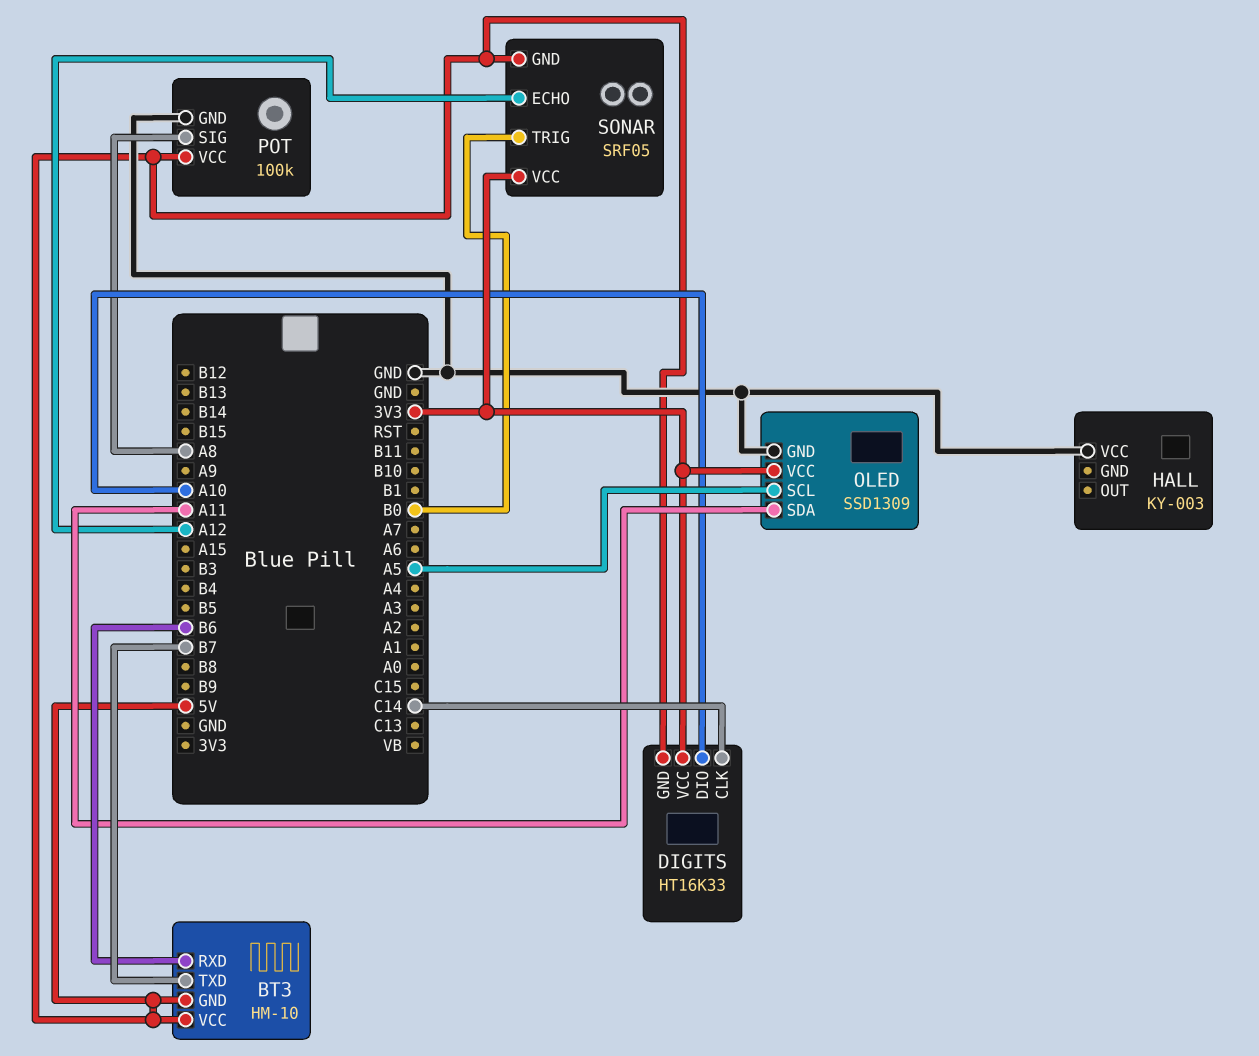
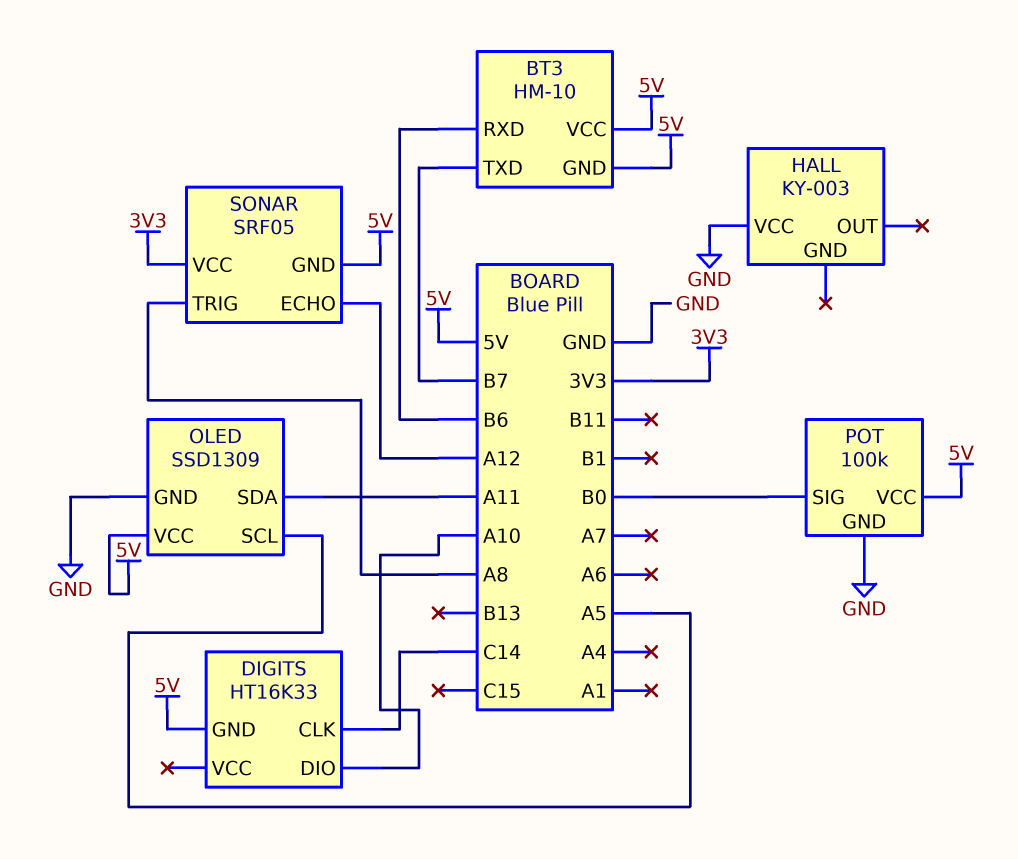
DIGITS pin VCC: 3V3 -> none
OLED pin VCC: 3V3 -> 5V
POT pin SIG: A8 -> B0
SONAR pin TRIG: B0 -> A8

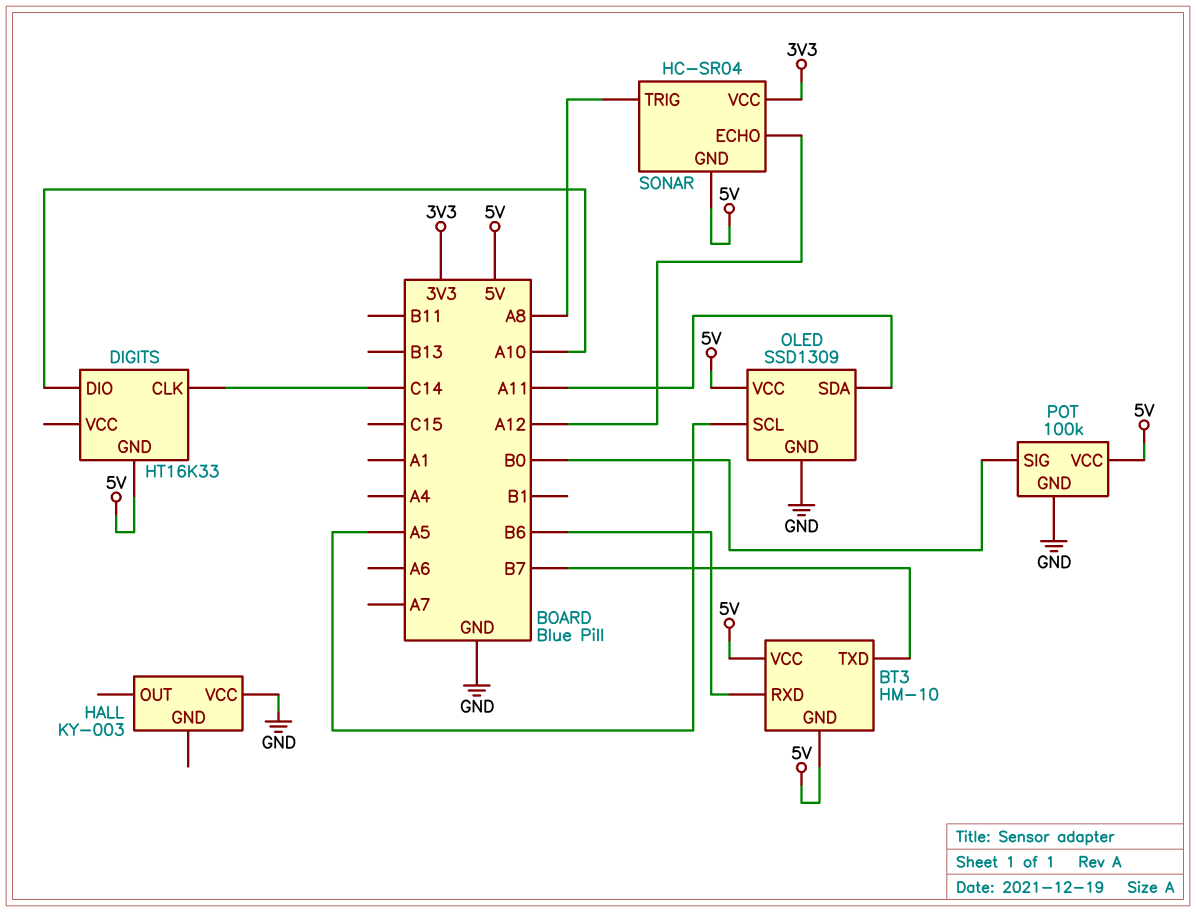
SONAR: SRF05 -> HC-SR04

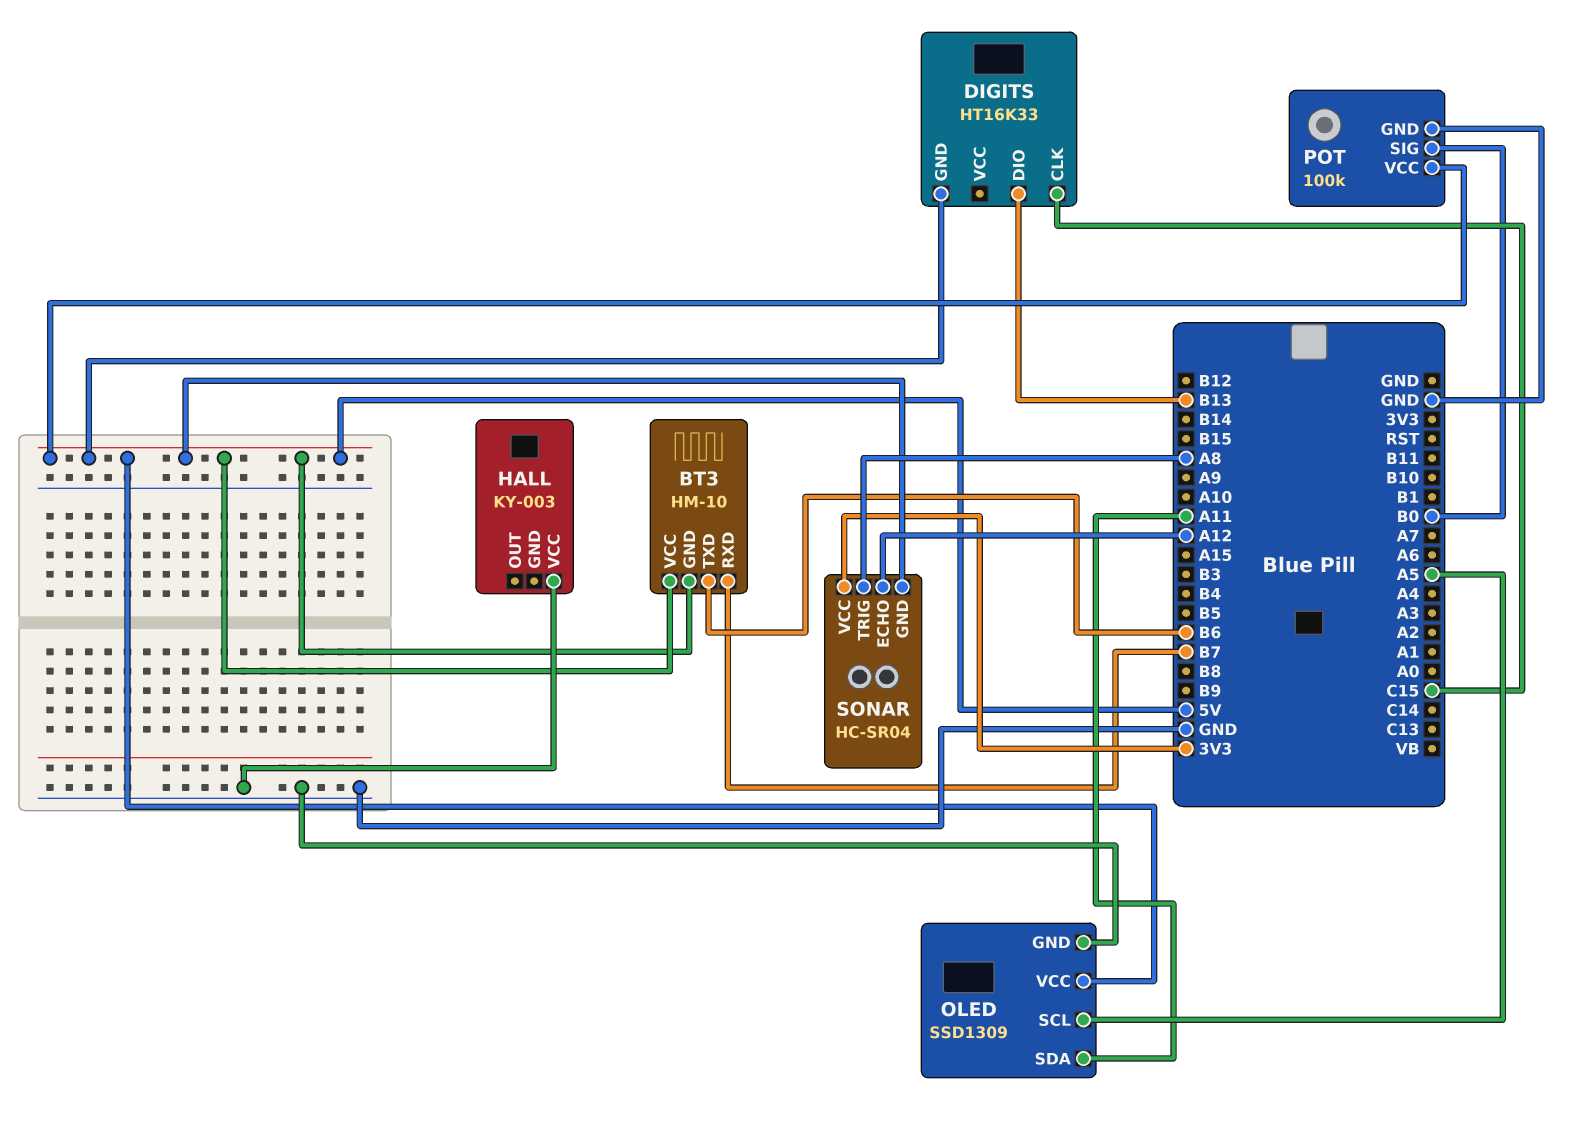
BT3 pin RXD: B6 -> B7
BT3 pin TXD: B7 -> B6
DIGITS pin CLK: C14 -> C15
DIGITS pin DIO: A10 -> B13

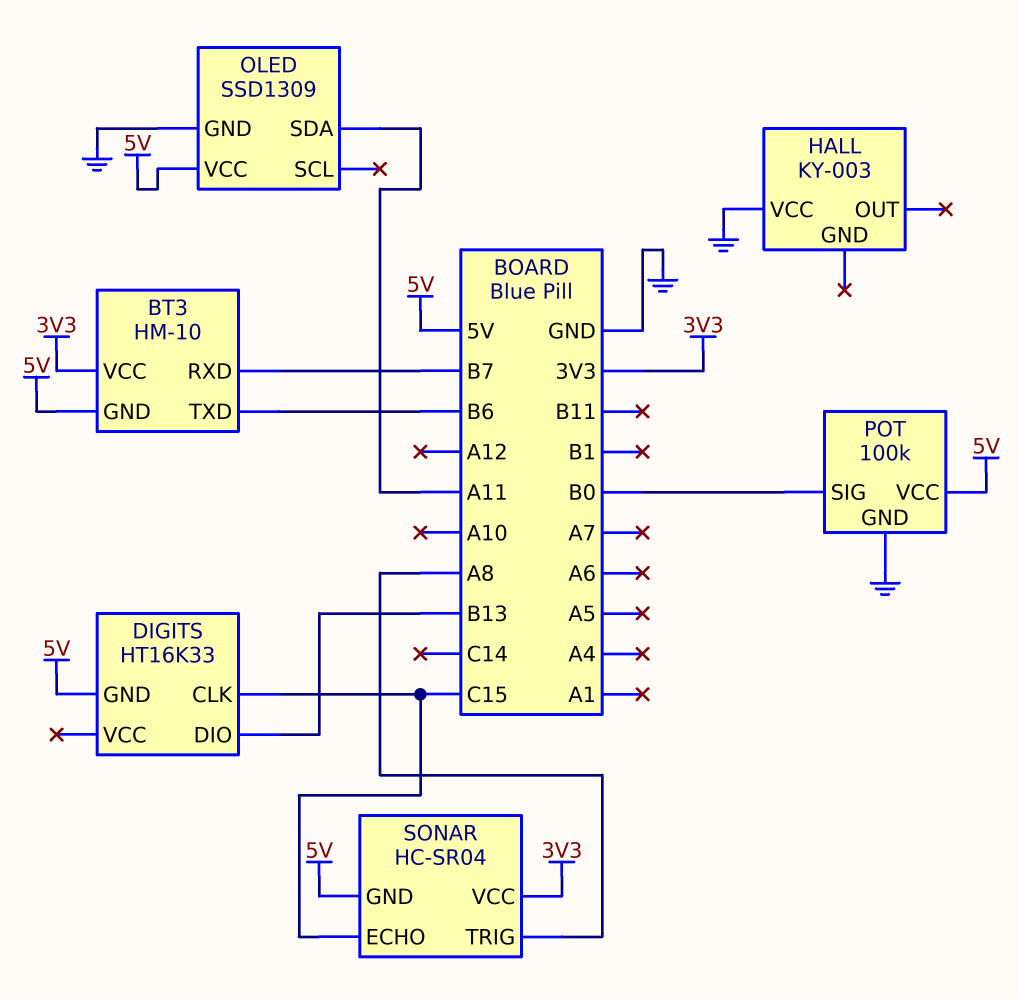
BT3 pin VCC: 5V -> 3V3
OLED pin SCL: A5 -> none
SONAR pin ECHO: A12 -> C15

